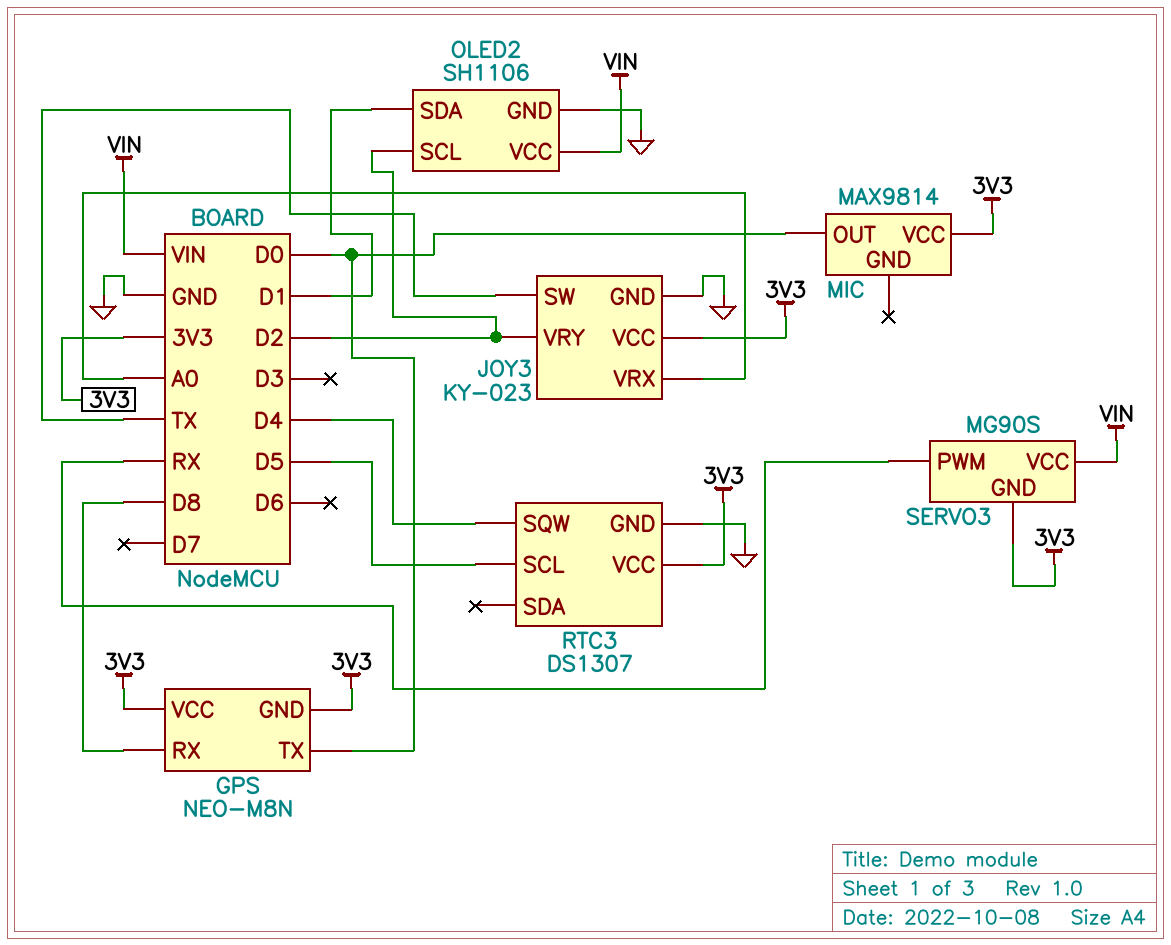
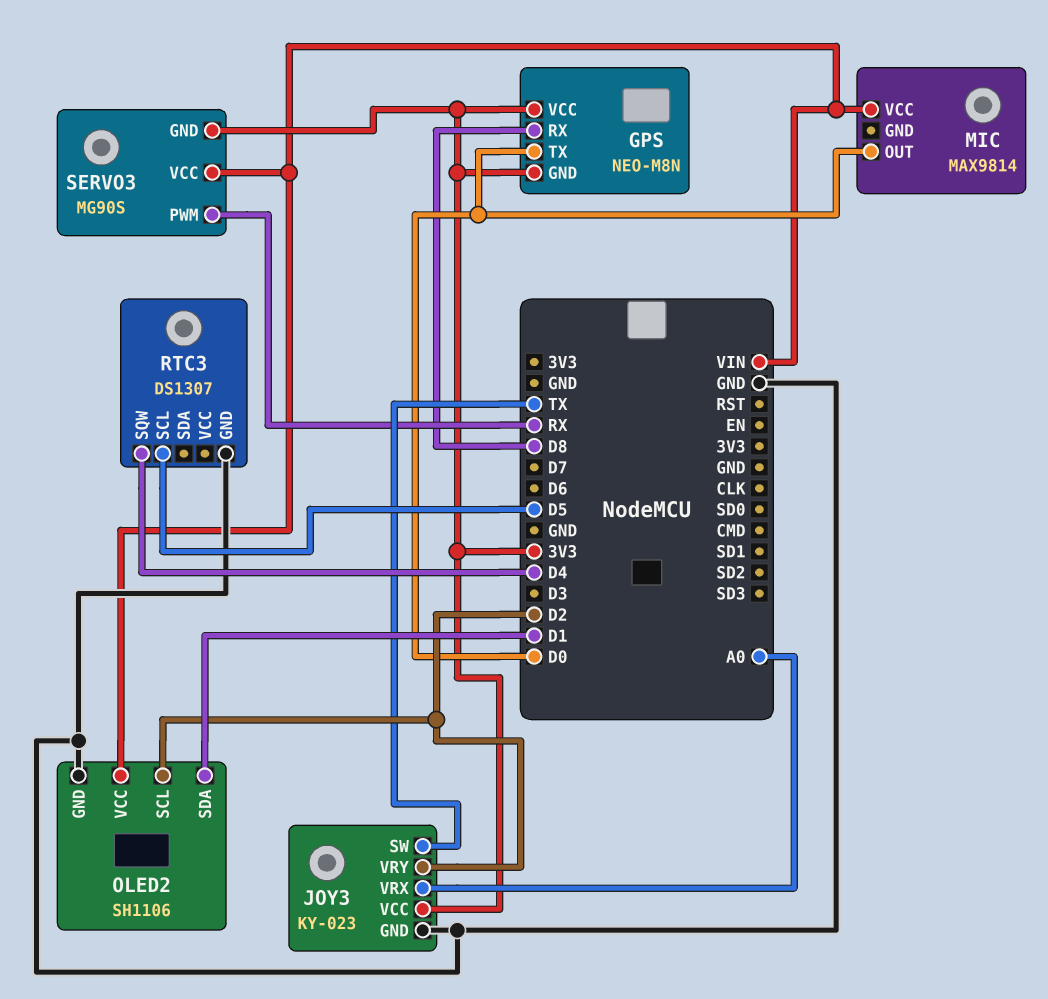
MIC pin VCC: 3V3 -> VIN
RTC3 pin VCC: 3V3 -> none

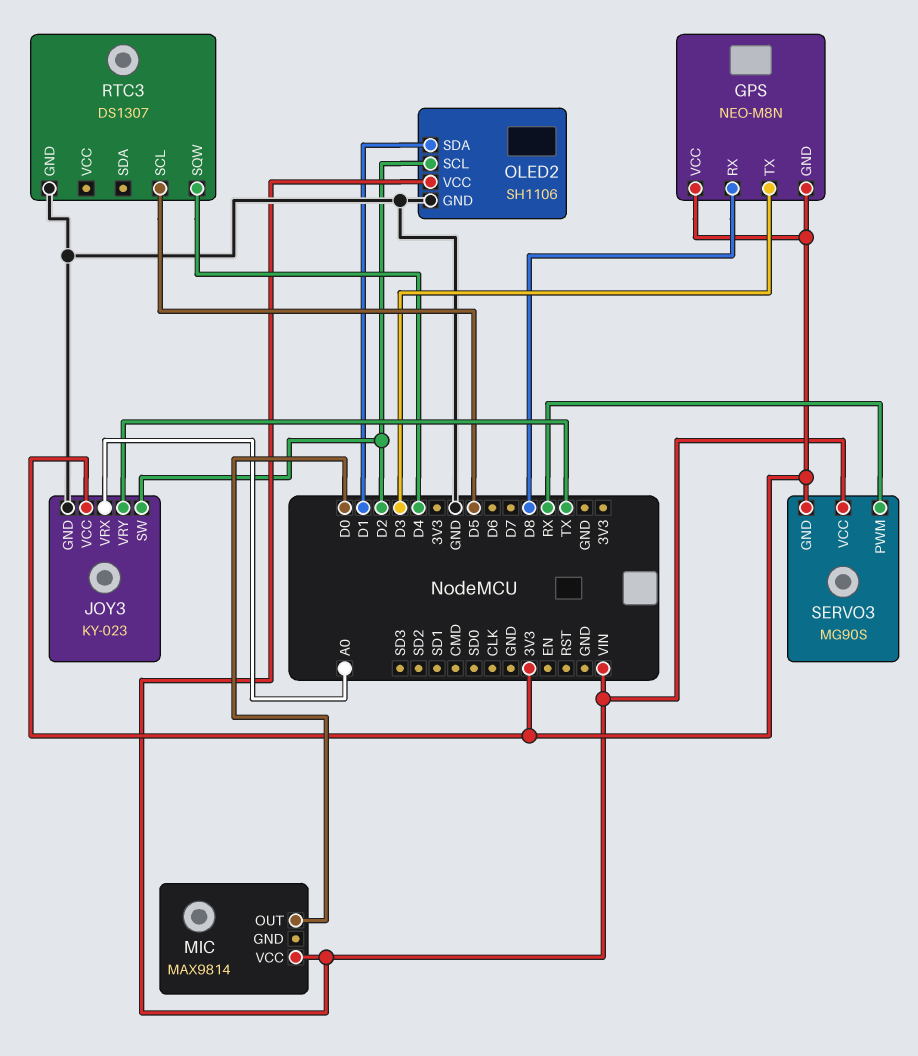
GPS pin TX: D0 -> D3
JOY3 pin SW: TX -> D2
JOY3 pin VRY: D2 -> TX

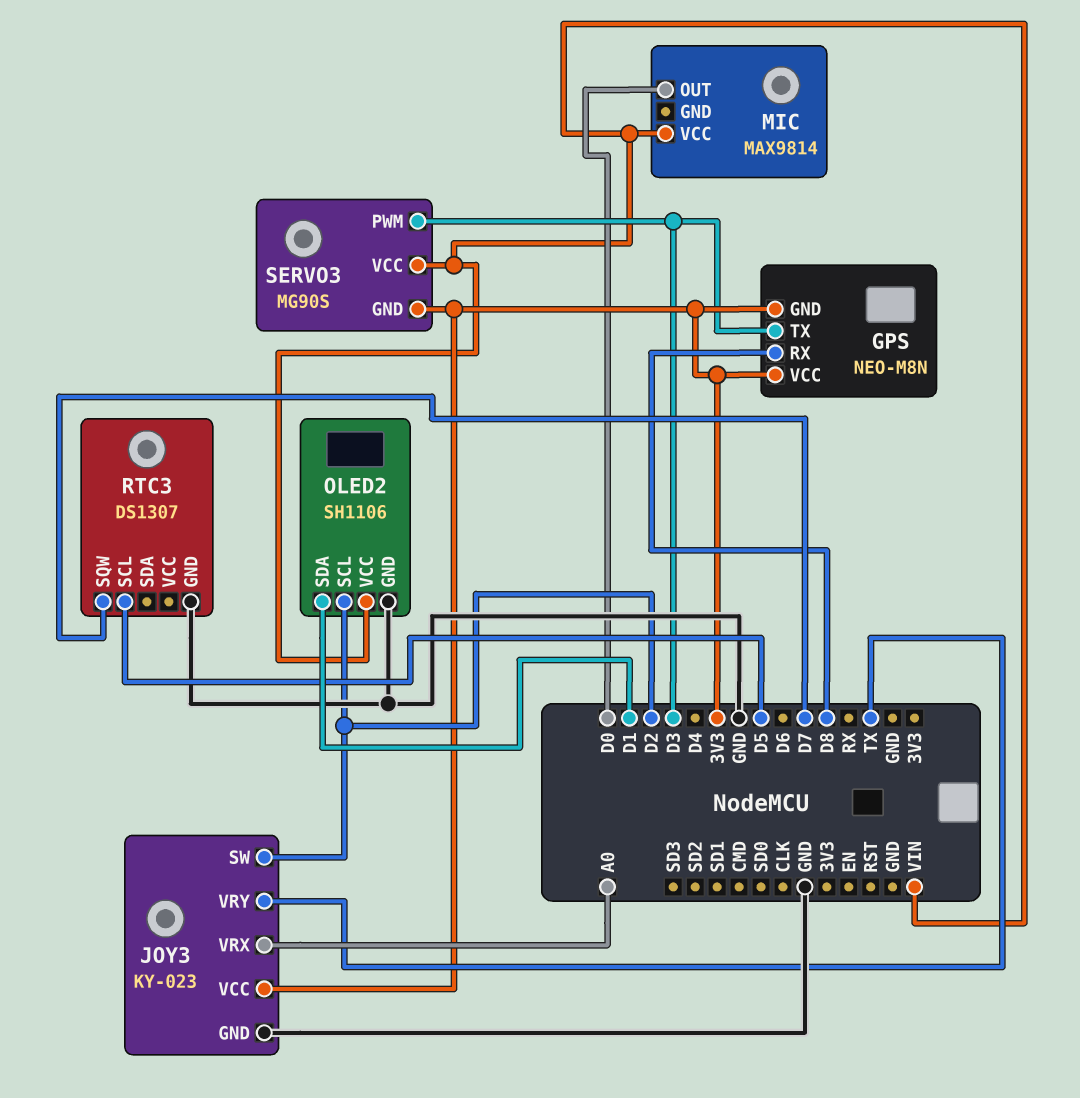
RTC3 pin SQW: D4 -> D7
SERVO3 pin PWM: RX -> D3

